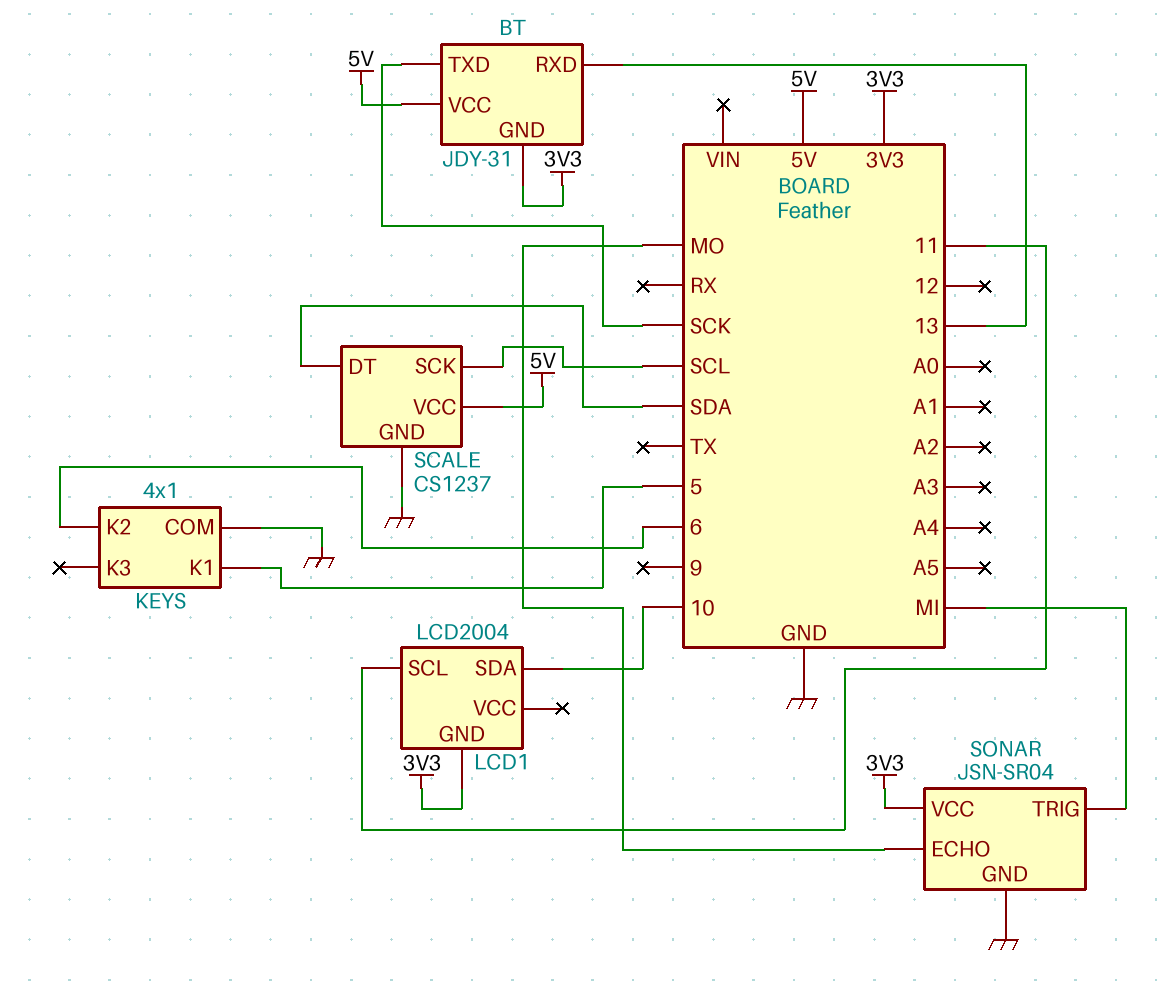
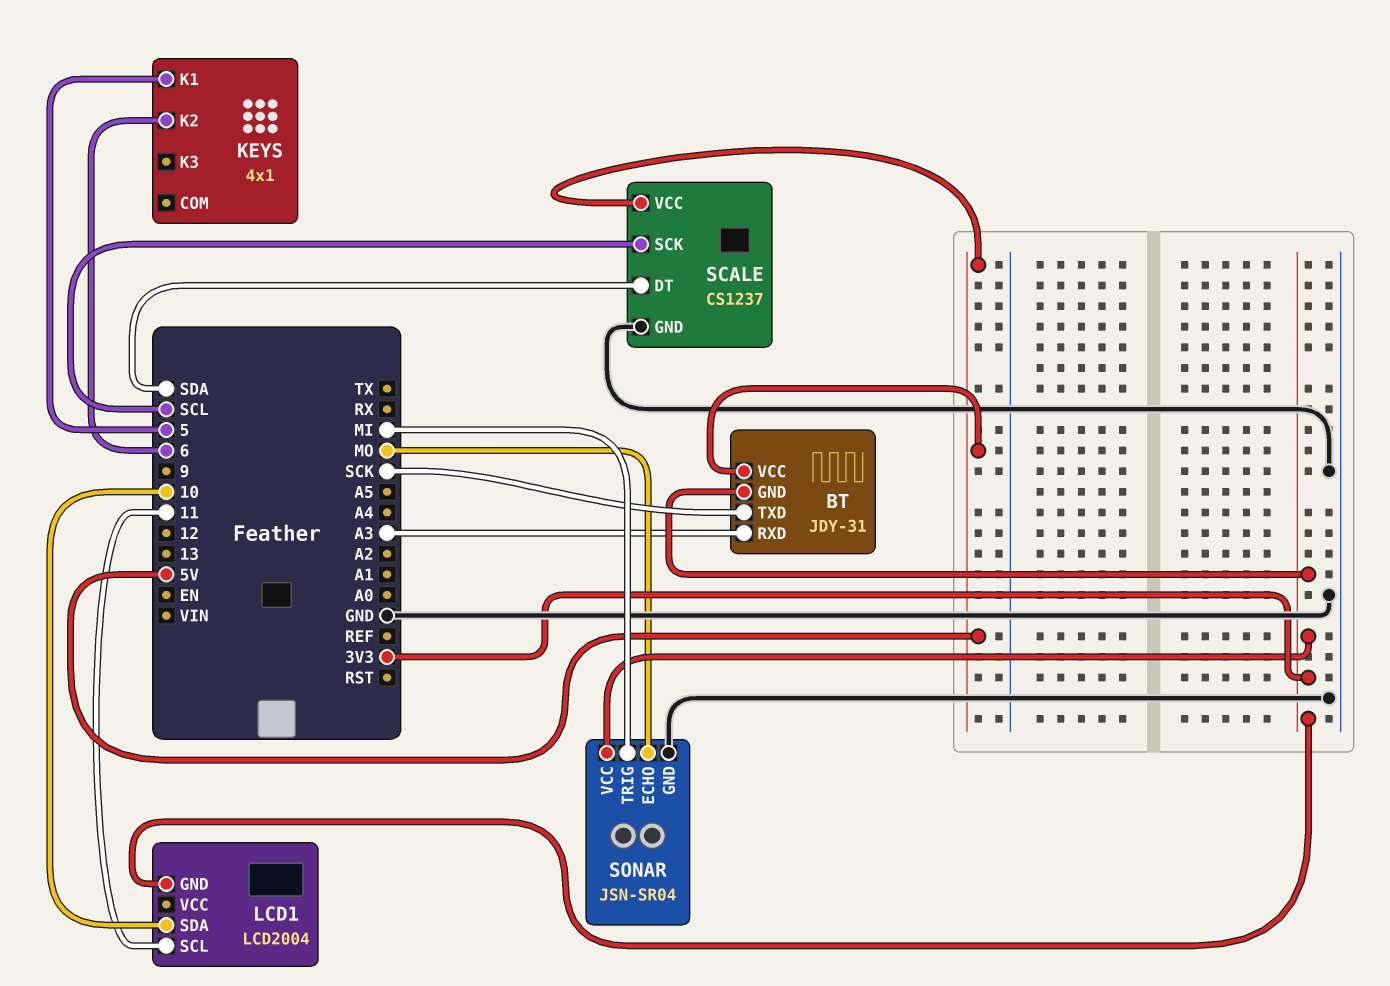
BT pin RXD: 13 -> A3
KEYS pin COM: GND -> none

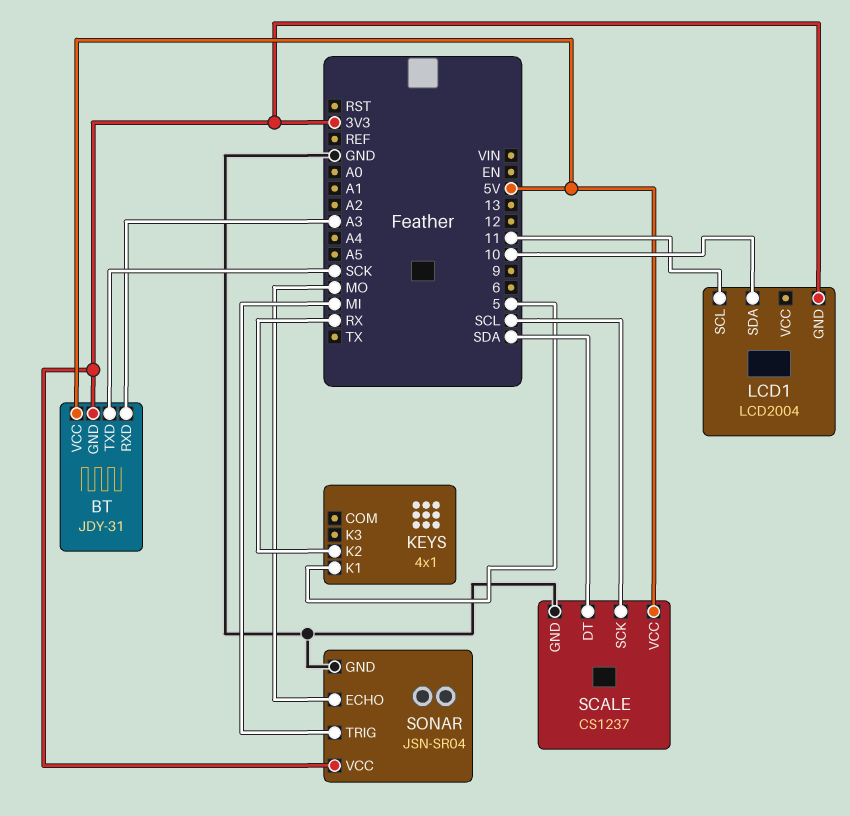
KEYS pin K2: 6 -> RX

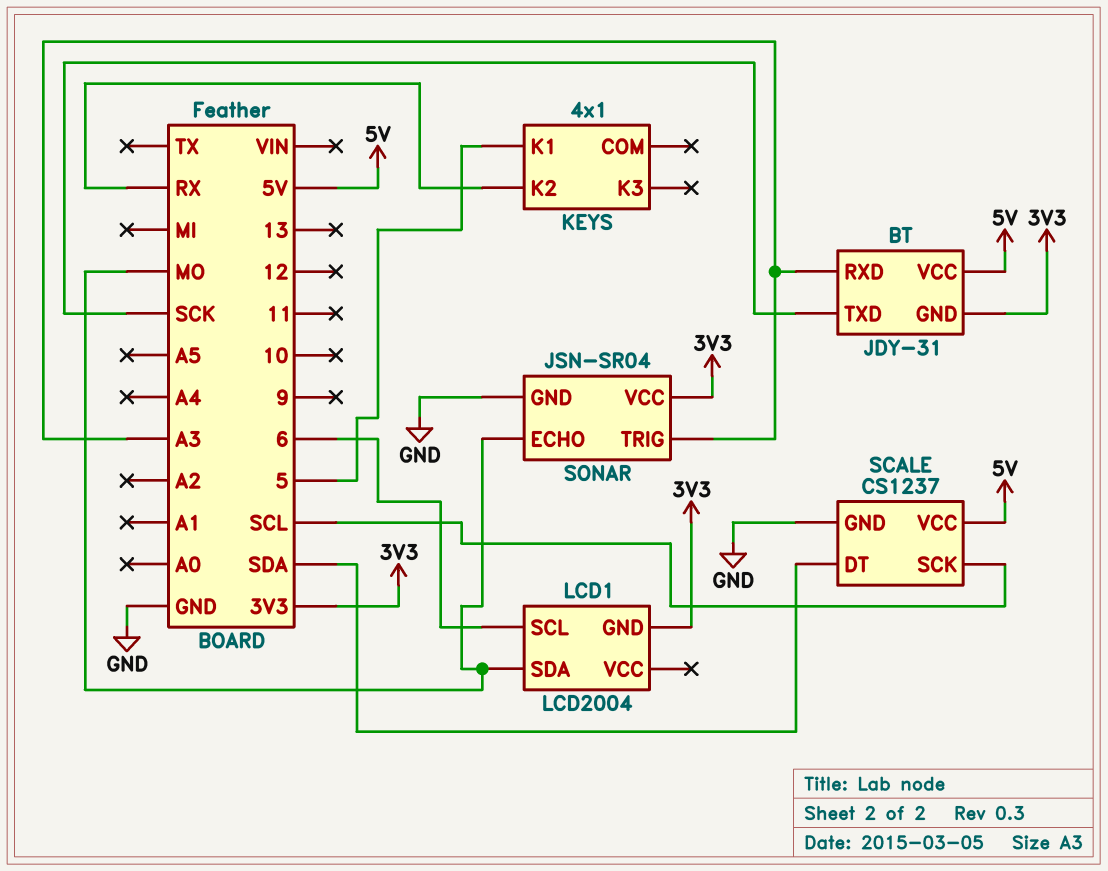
LCD1 pin SCL: 11 -> 6
LCD1 pin SDA: 10 -> MO
SONAR pin TRIG: MI -> A3

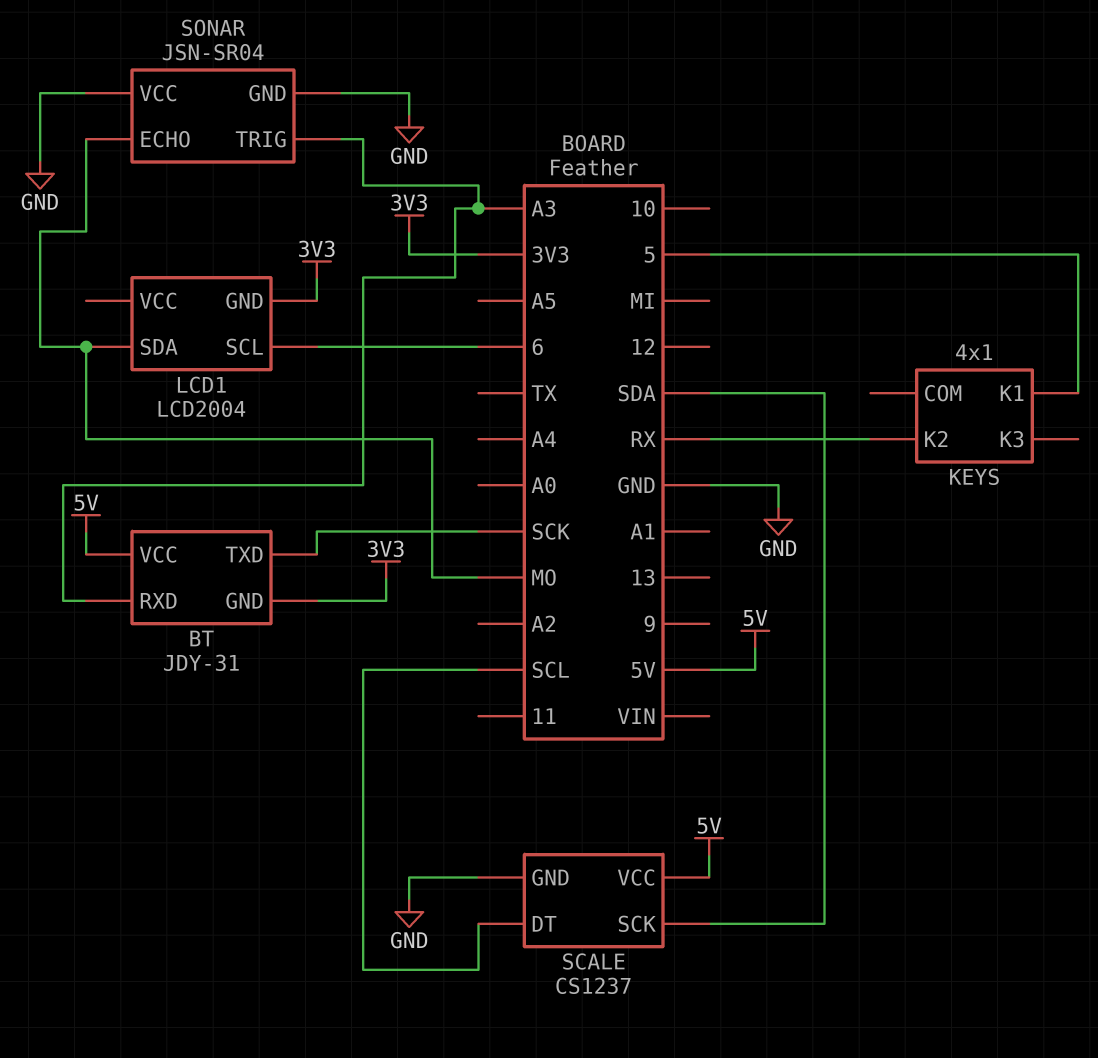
SCALE pin DT: SDA -> SCL
SCALE pin SCK: SCL -> SDA
SONAR pin VCC: 3V3 -> GND

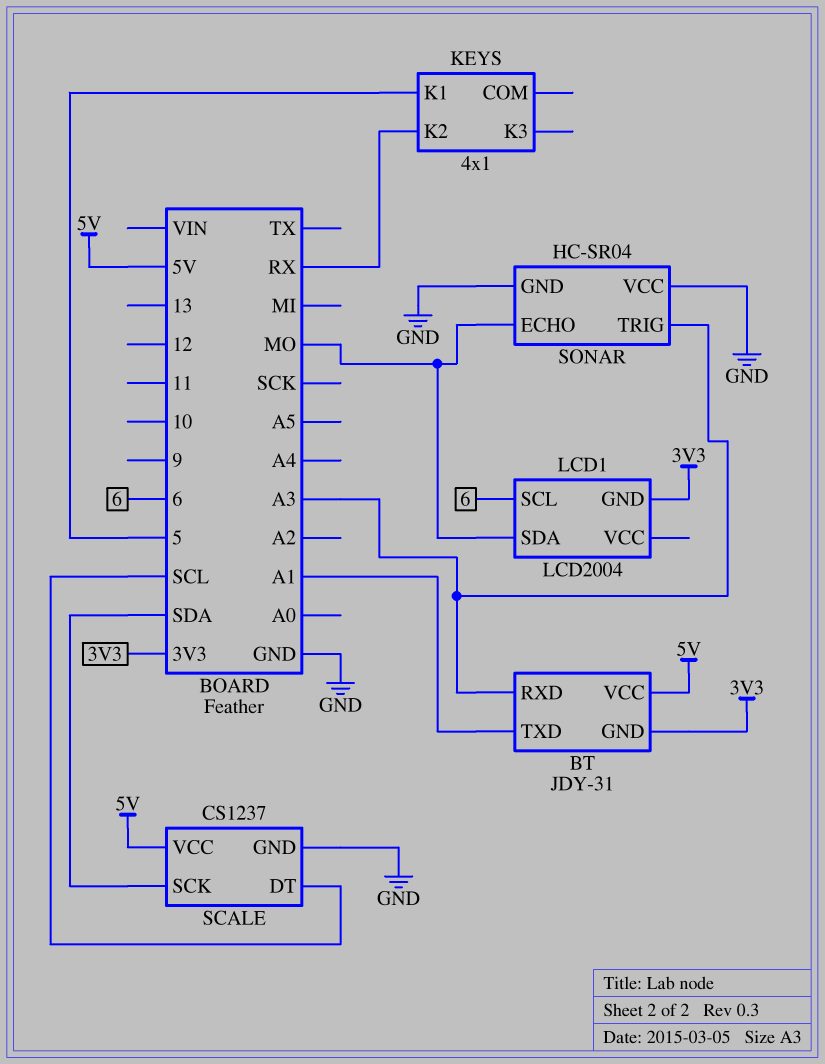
BT pin TXD: SCK -> A1
SONAR: JSN-SR04 -> HC-SR04

